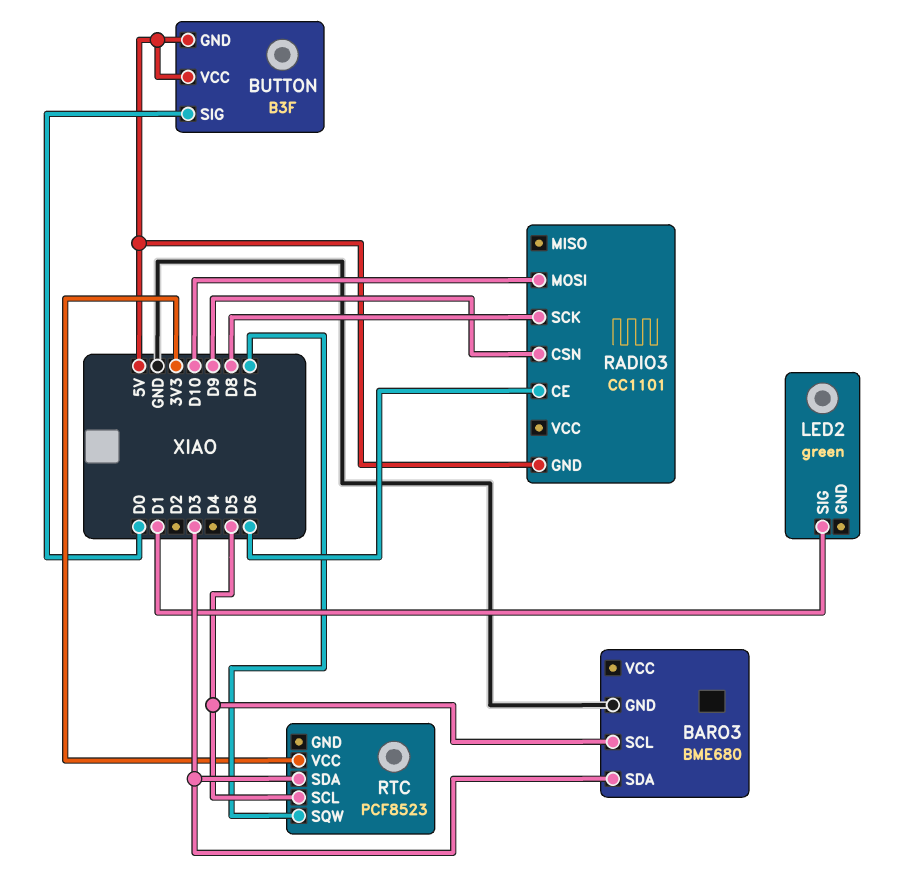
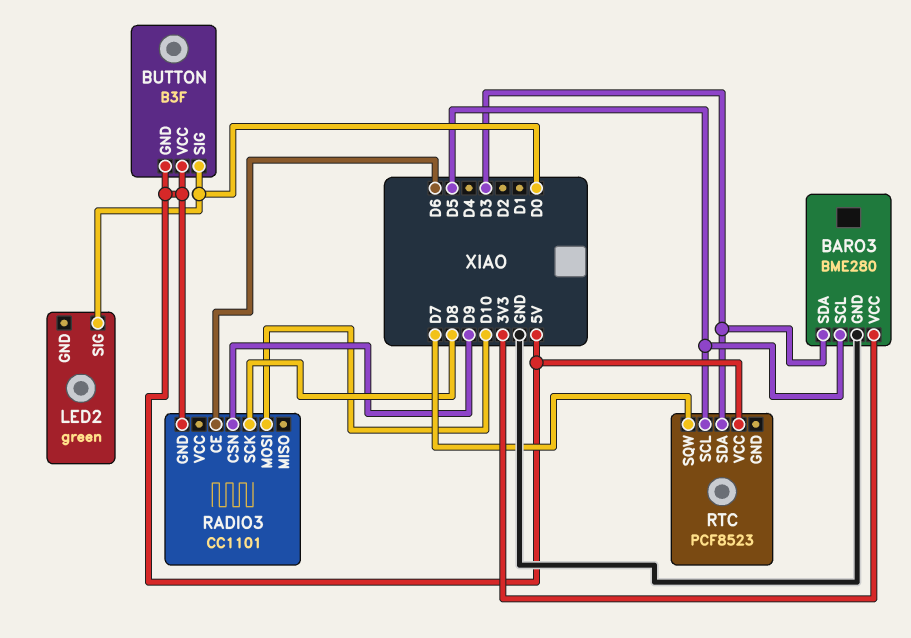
BARO3: BME680 -> BME280
BARO3 pin VCC: none -> 3V3
LED2 pin SIG: D1 -> D0
RTC pin VCC: 3V3 -> 5V

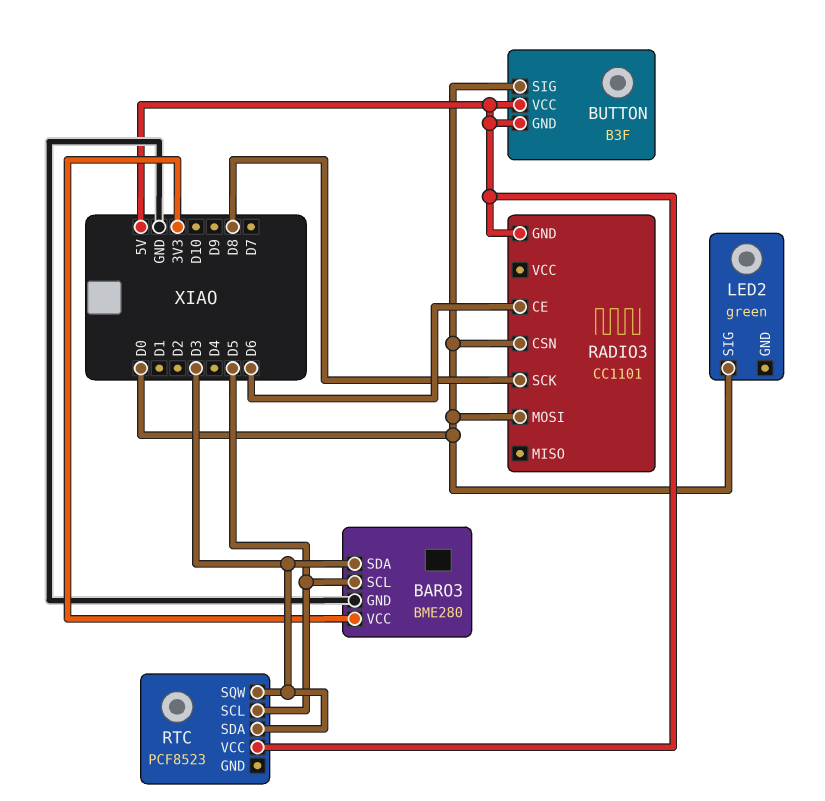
RADIO3 pin CSN: D9 -> D0
RADIO3 pin MOSI: D10 -> D0
RTC pin SQW: D7 -> D3

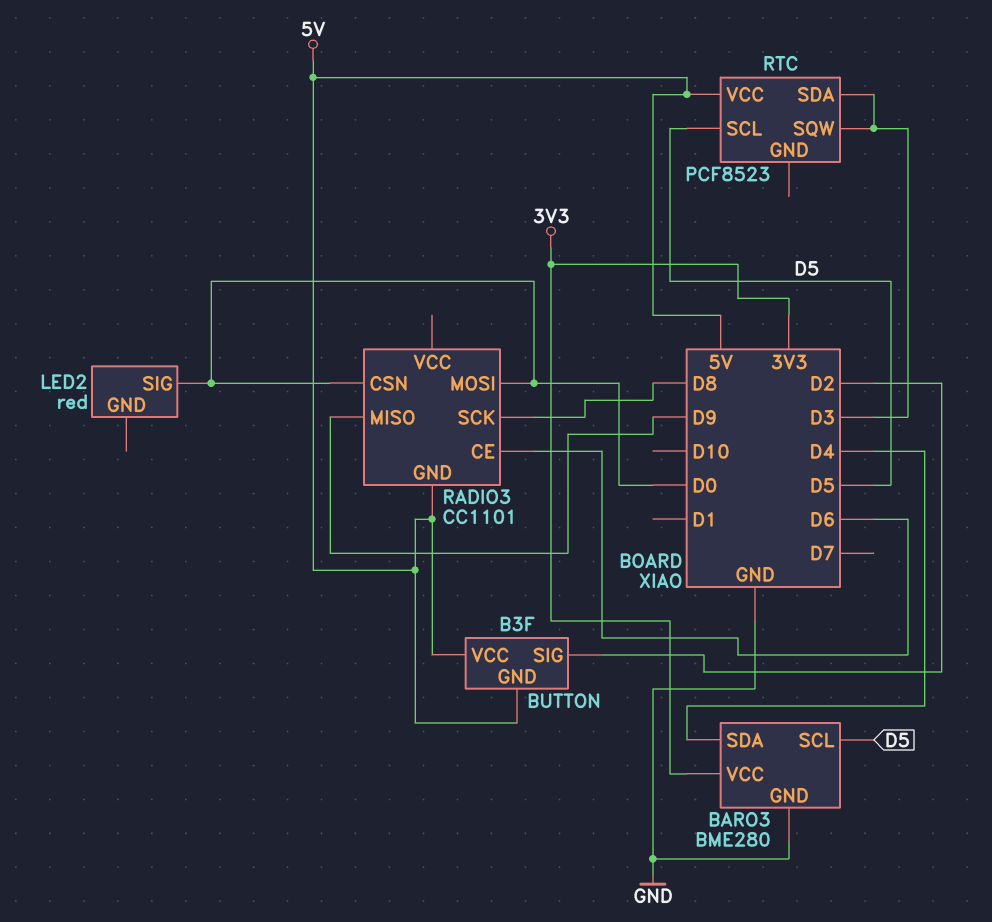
BARO3 pin SDA: D3 -> D4
BUTTON pin SIG: D0 -> D2
LED2: green -> red
RADIO3 pin MISO: none -> D9

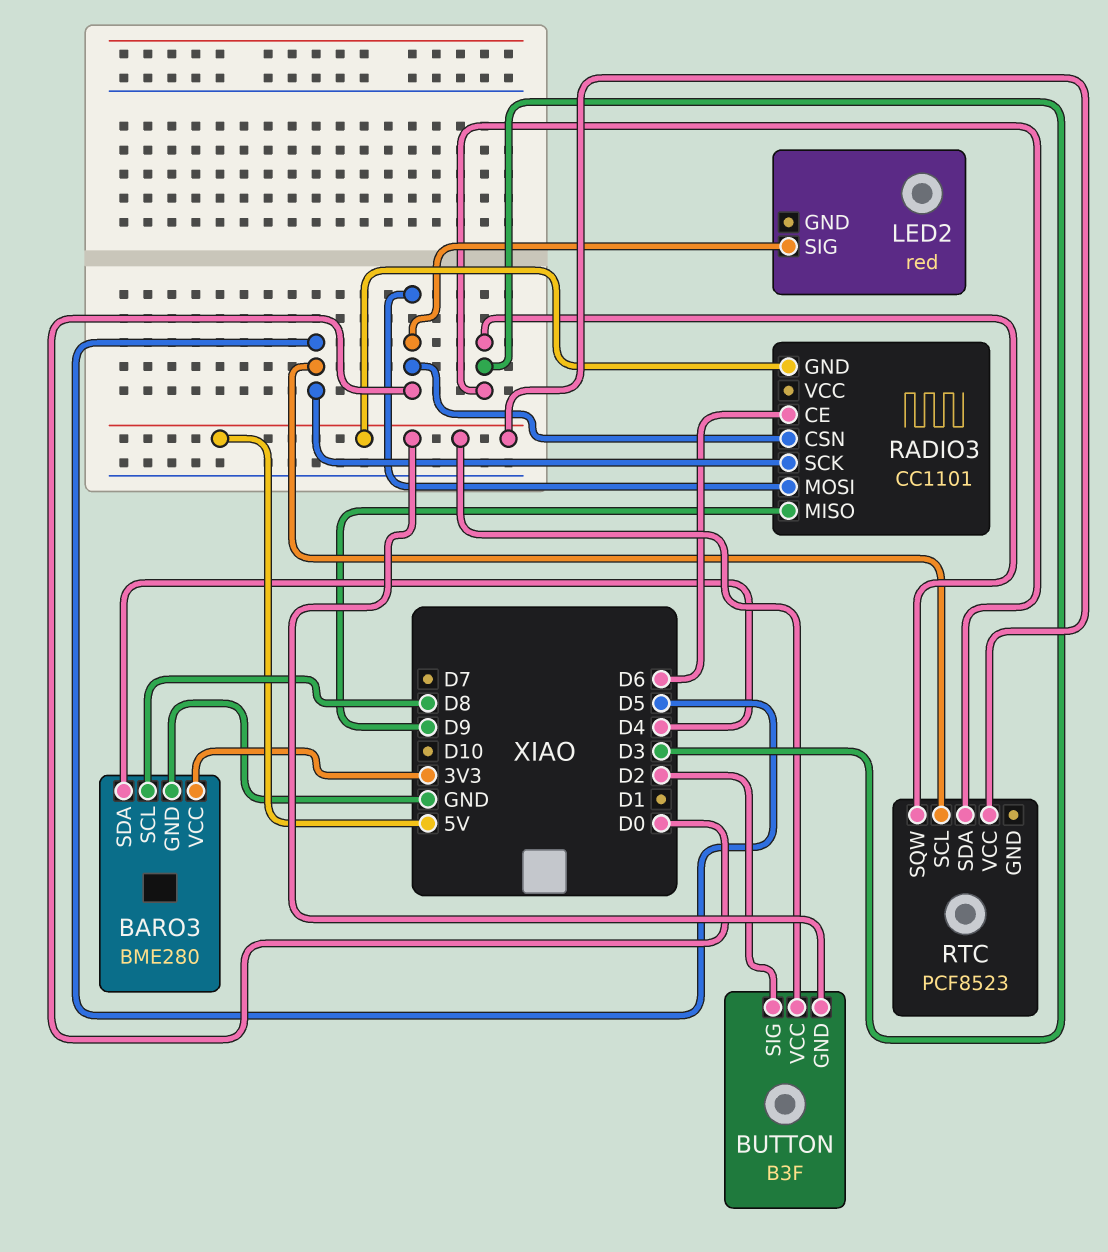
BARO3 pin SCL: D5 -> D8
RADIO3 pin SCK: D8 -> D5

